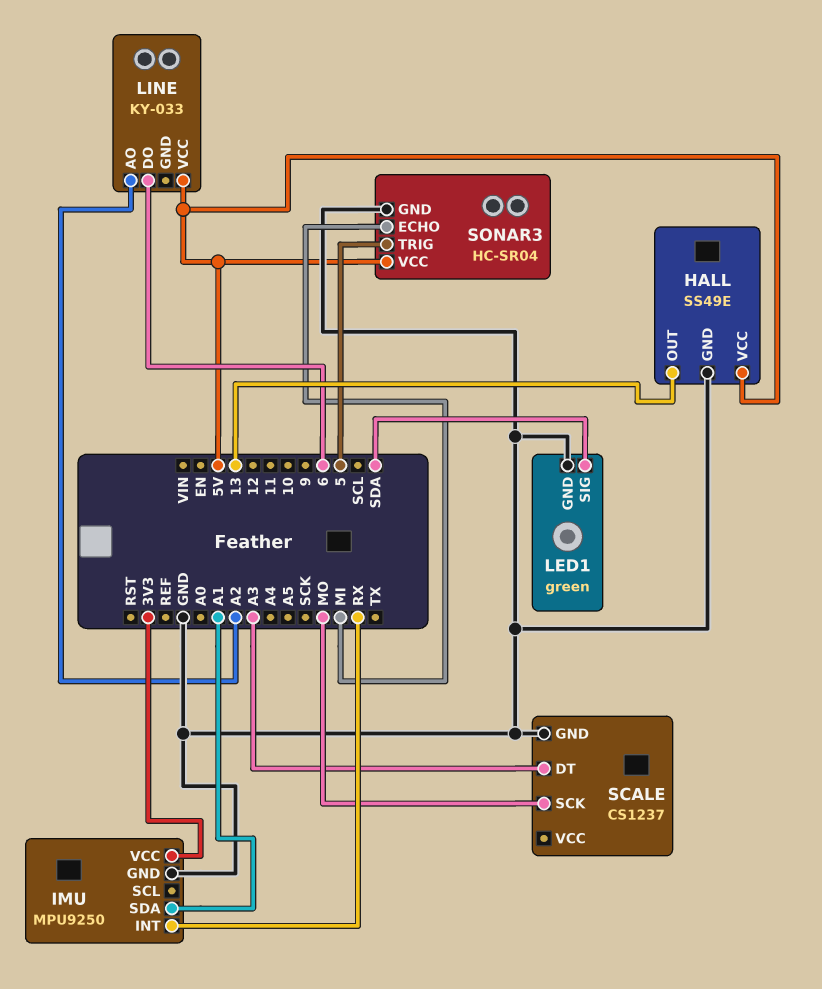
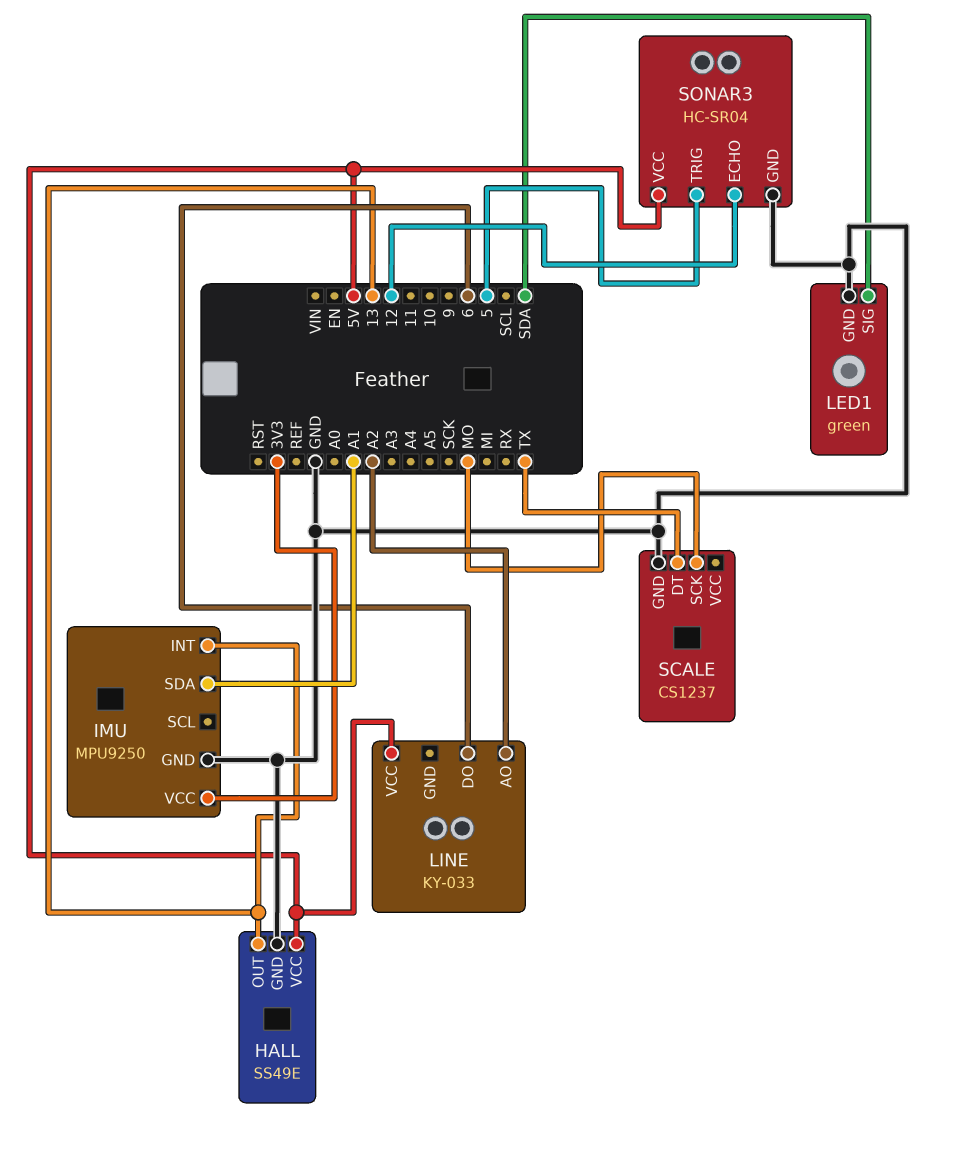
IMU pin INT: RX -> 13
SCALE pin DT: A3 -> TX
SONAR3 pin ECHO: MI -> 12

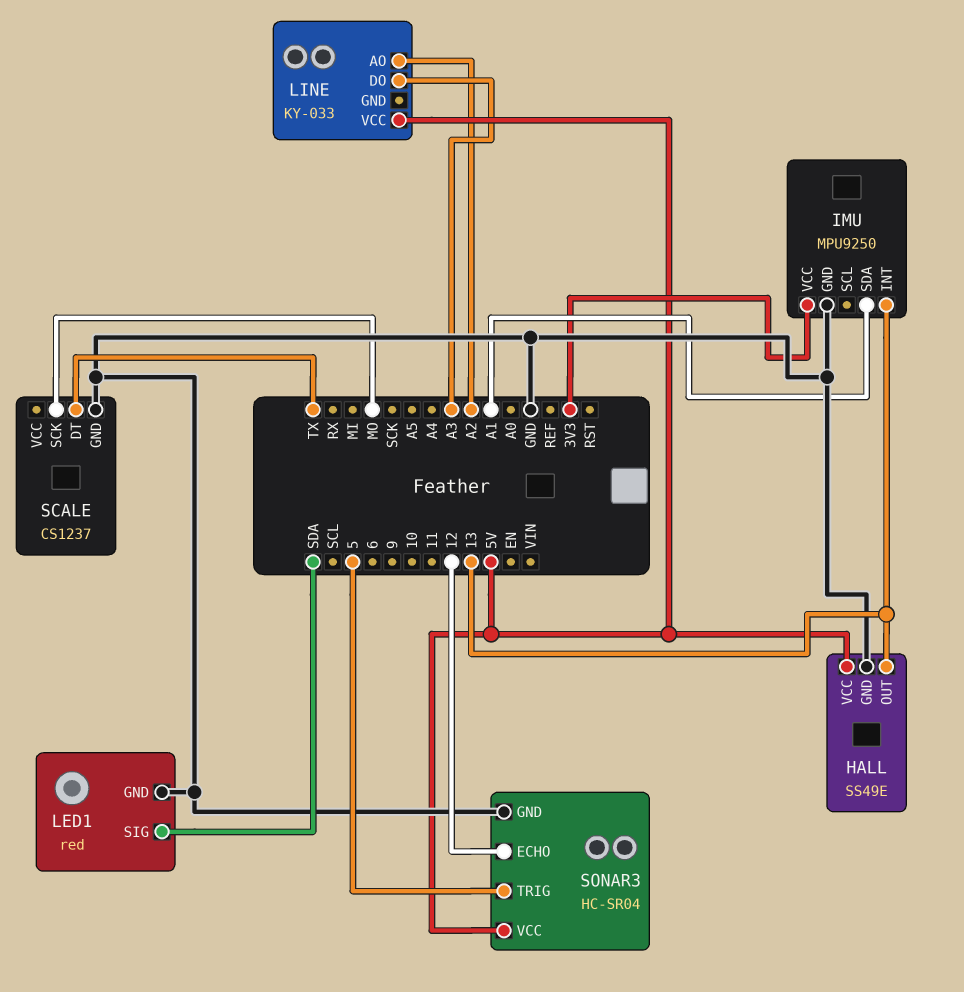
LED1: green -> red
LINE pin DO: 6 -> A3

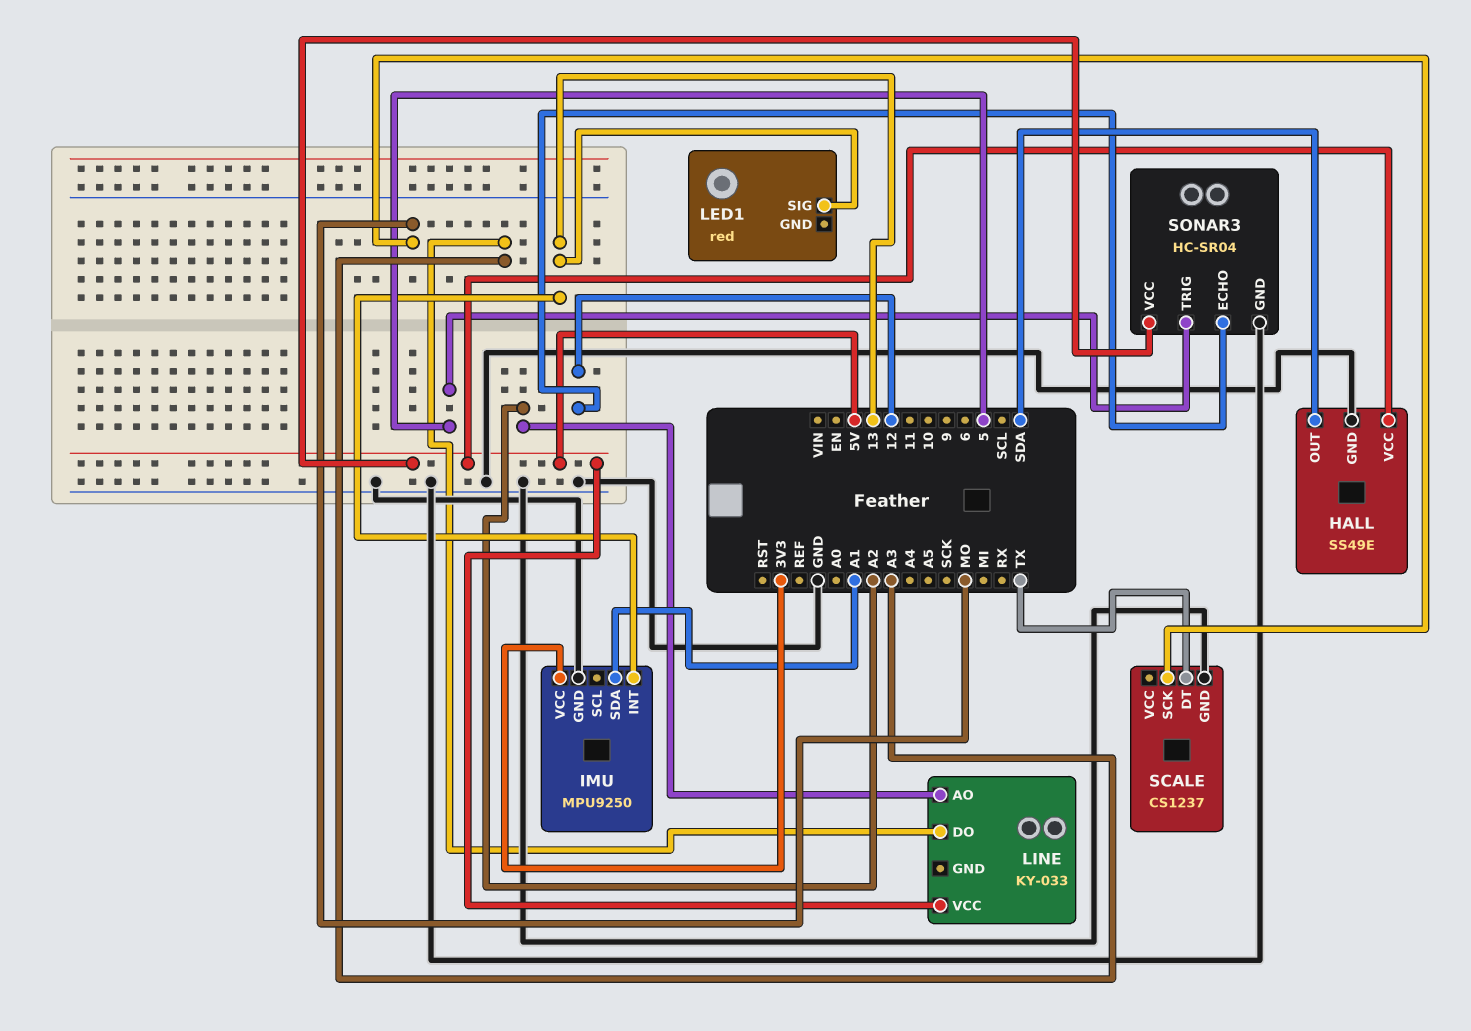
HALL pin OUT: 13 -> SDA
LED1 pin GND: GND -> none
LED1 pin SIG: SDA -> 13

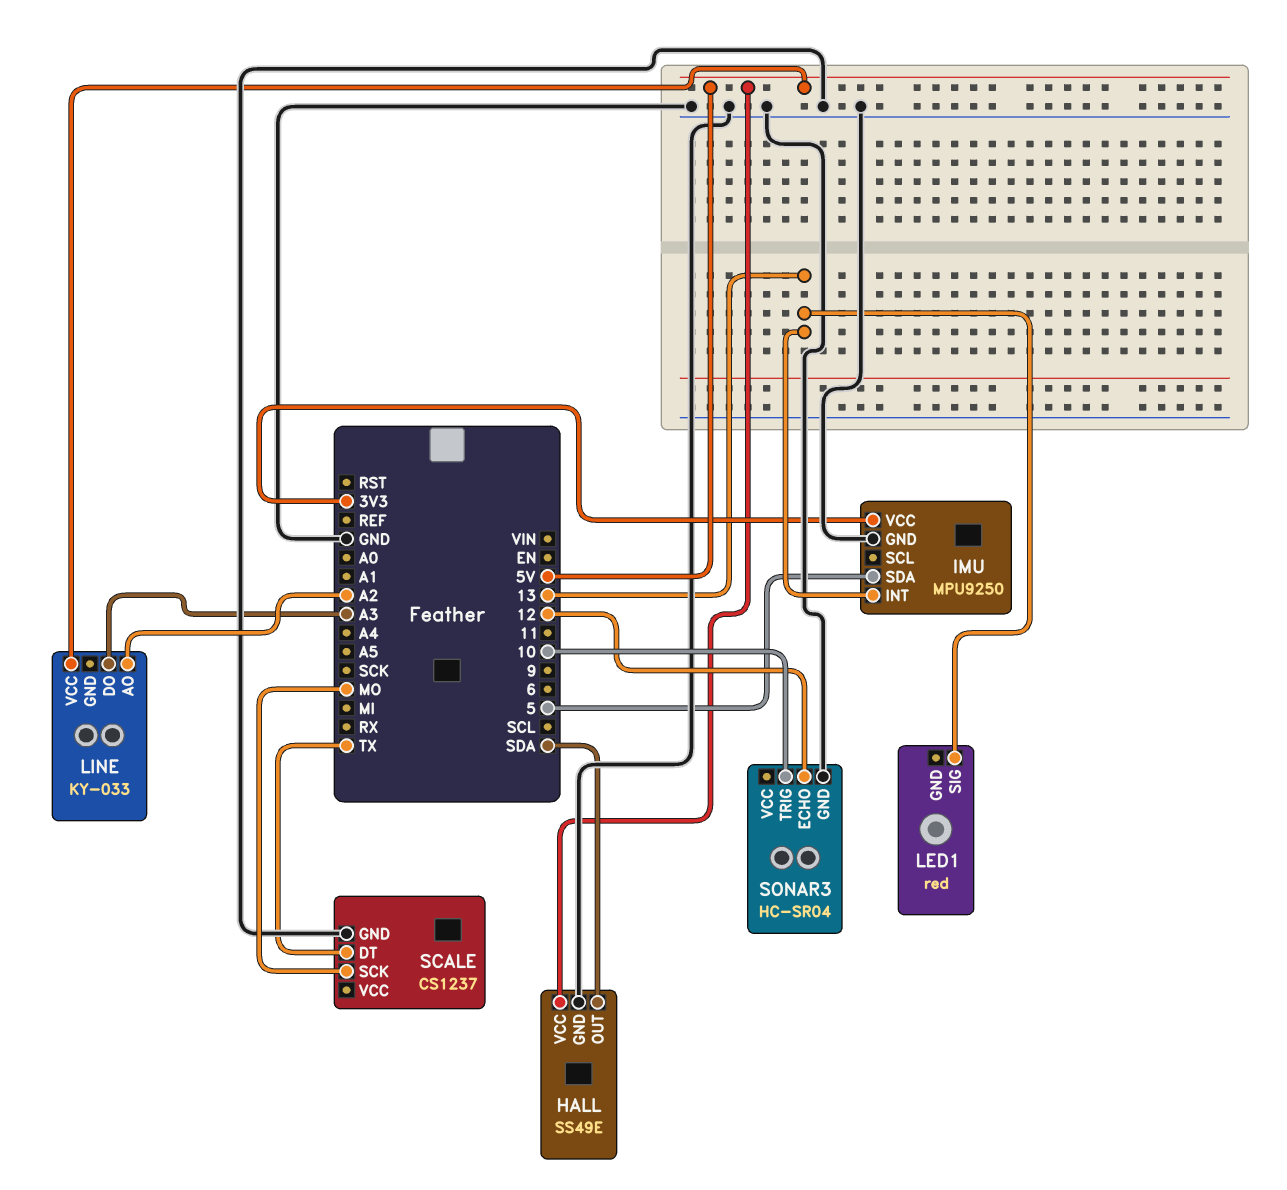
IMU pin SDA: A1 -> 5
SONAR3 pin TRIG: 5 -> 10
SONAR3 pin VCC: 5V -> none

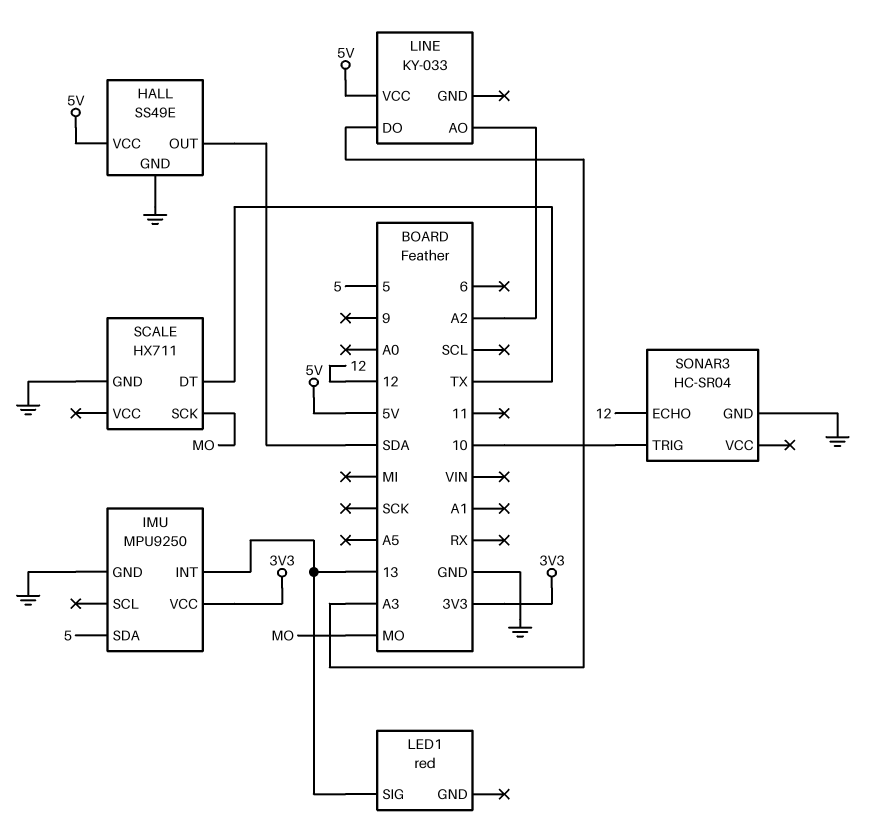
SCALE: CS1237 -> HX711

